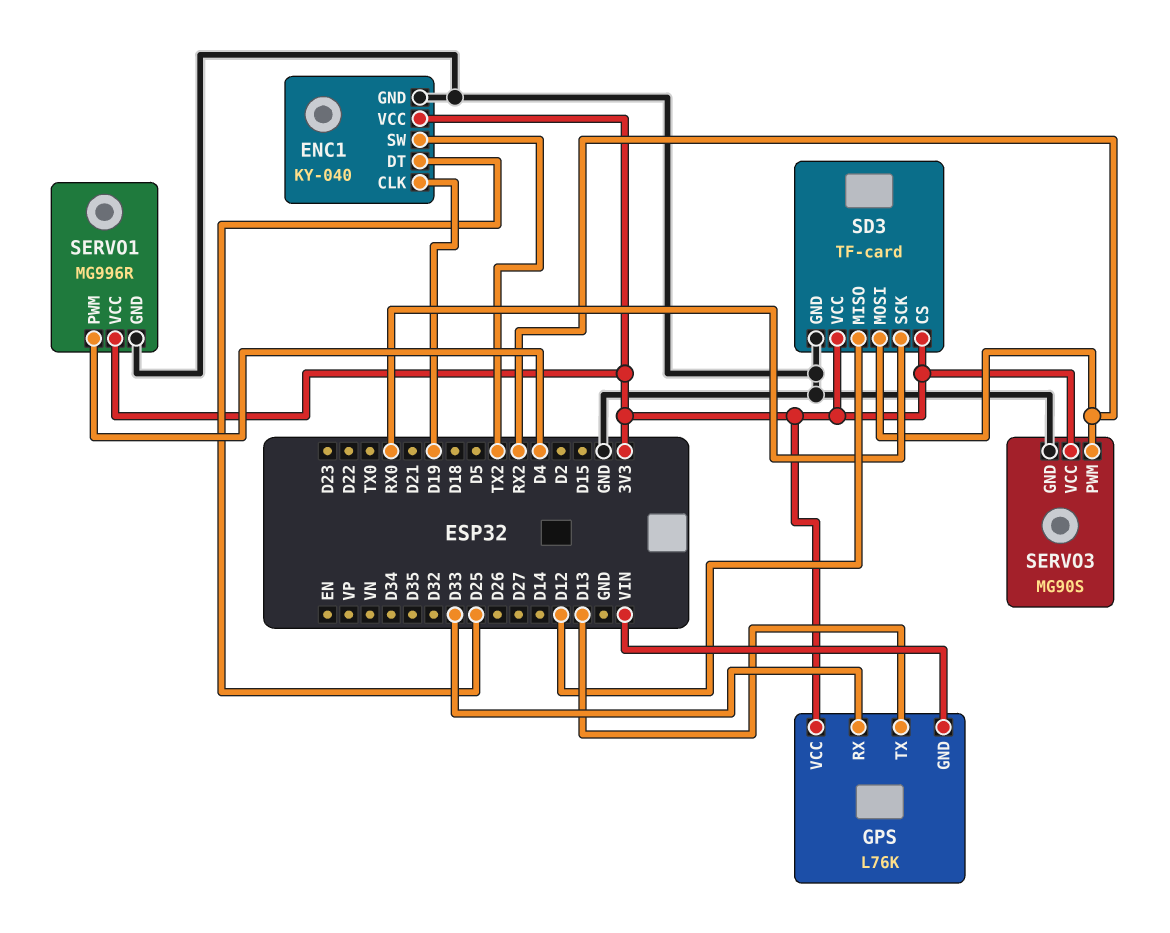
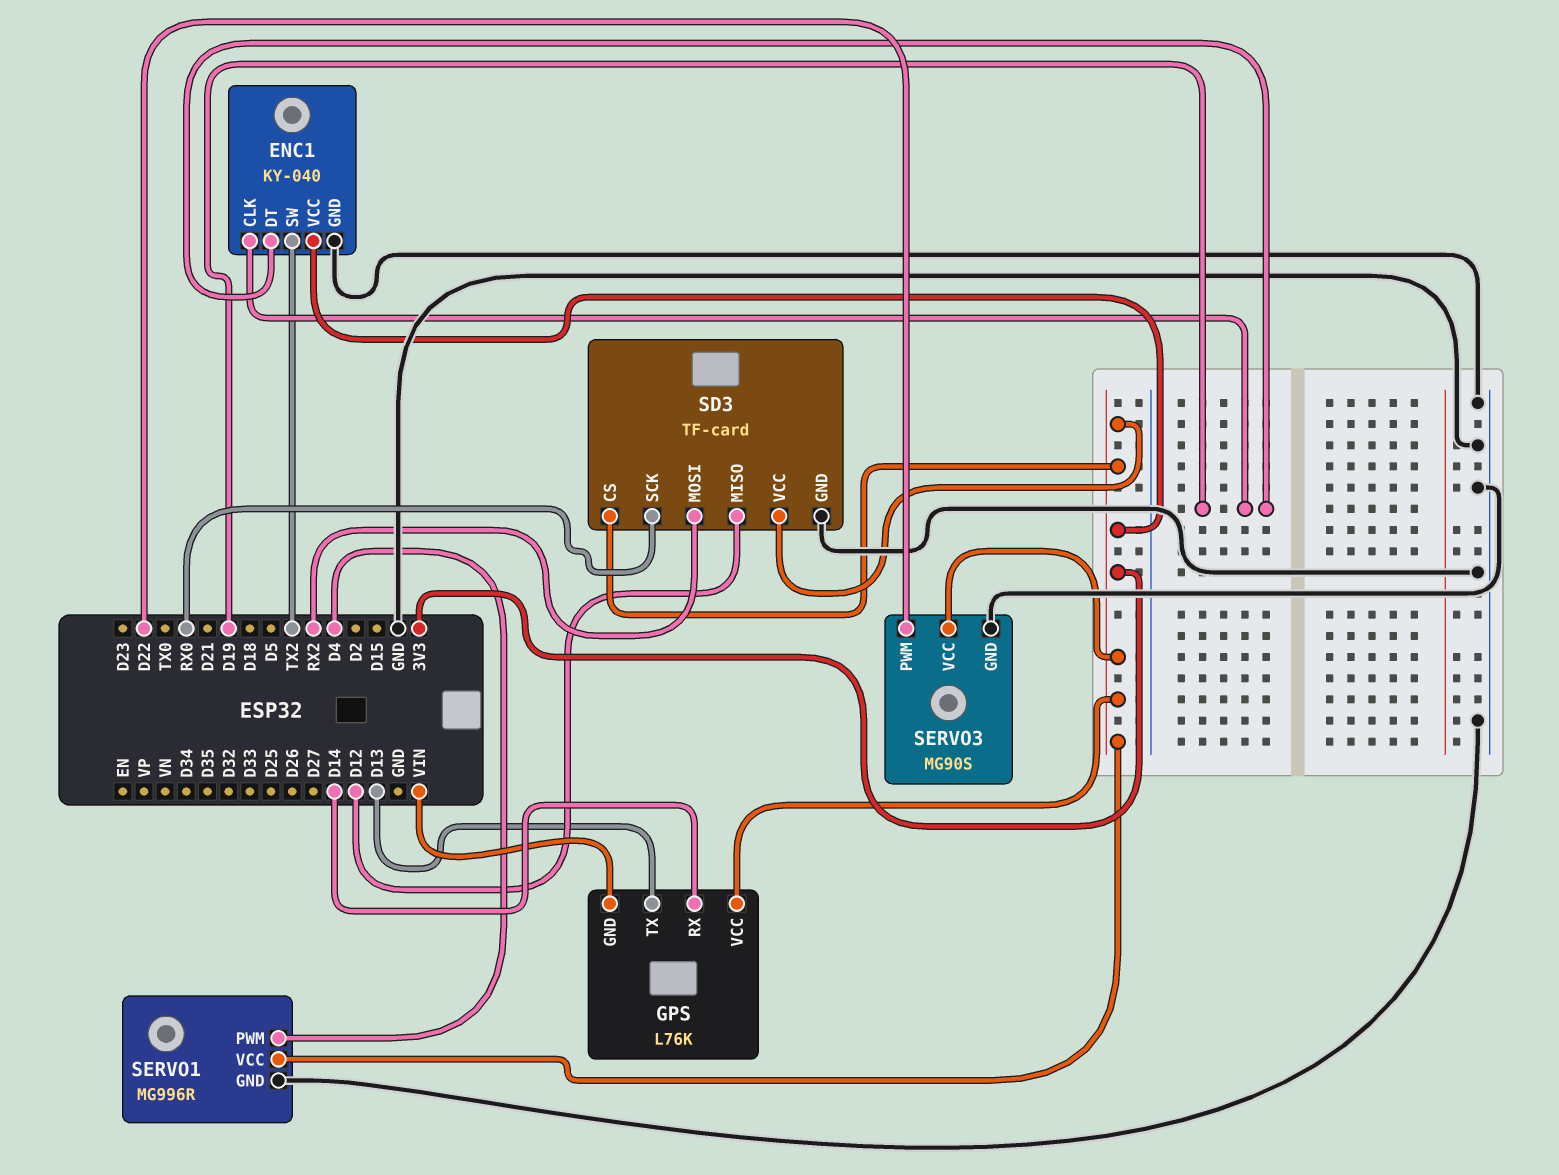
ENC1 pin DT: D25 -> D19
GPS pin RX: D33 -> D14
SERVO3 pin PWM: RX2 -> D22

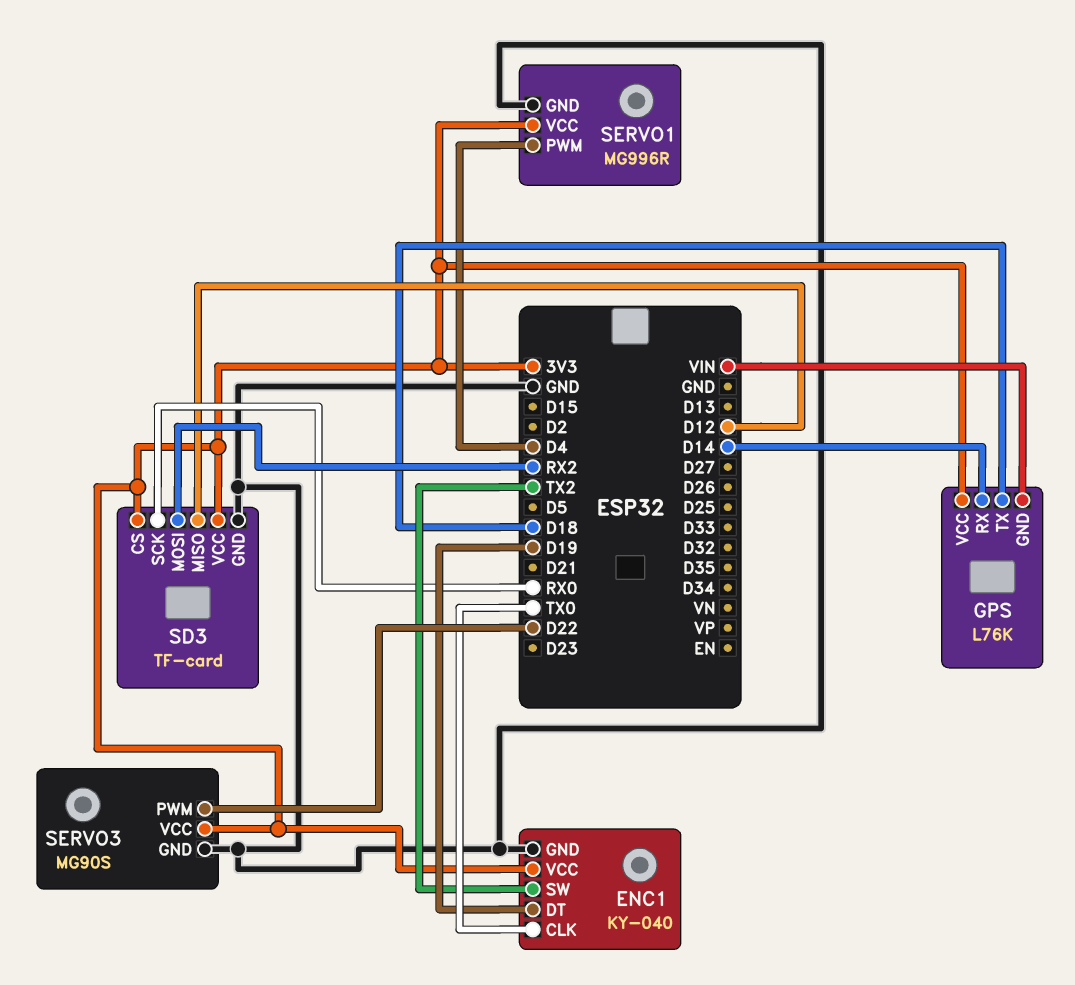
ENC1 pin CLK: D19 -> TX0
GPS pin TX: D13 -> D18

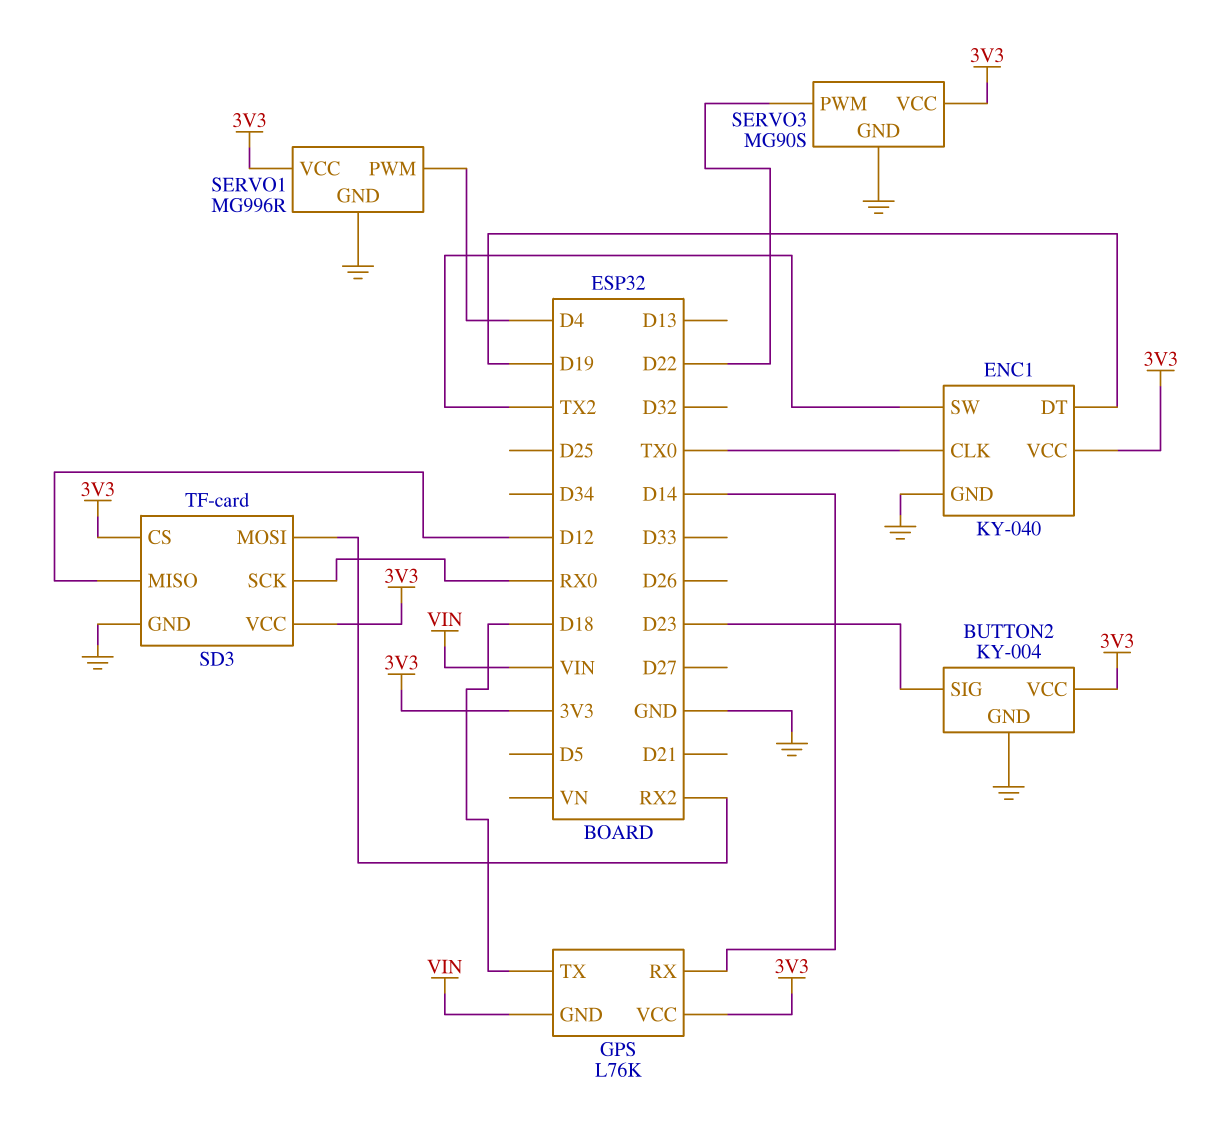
BUTTON2: none -> KY-004
BUTTON2 pin GND: none -> GND
BUTTON2 pin SIG: none -> D23
BUTTON2 pin VCC: none -> 3V3

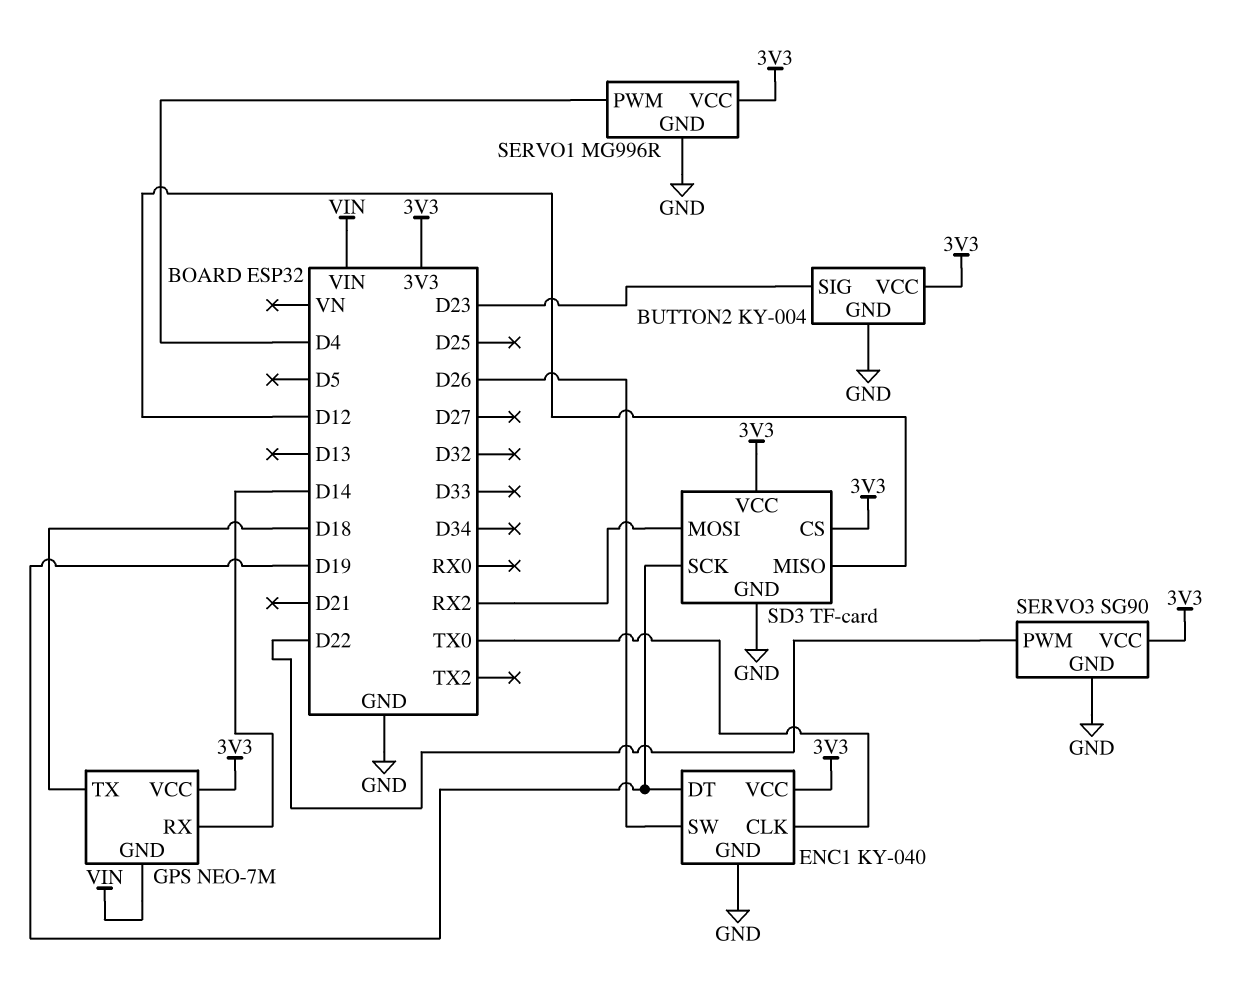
ENC1 pin SW: TX2 -> D26
GPS: L76K -> NEO-7M
SD3 pin SCK: RX0 -> D19
SERVO3: MG90S -> SG90

